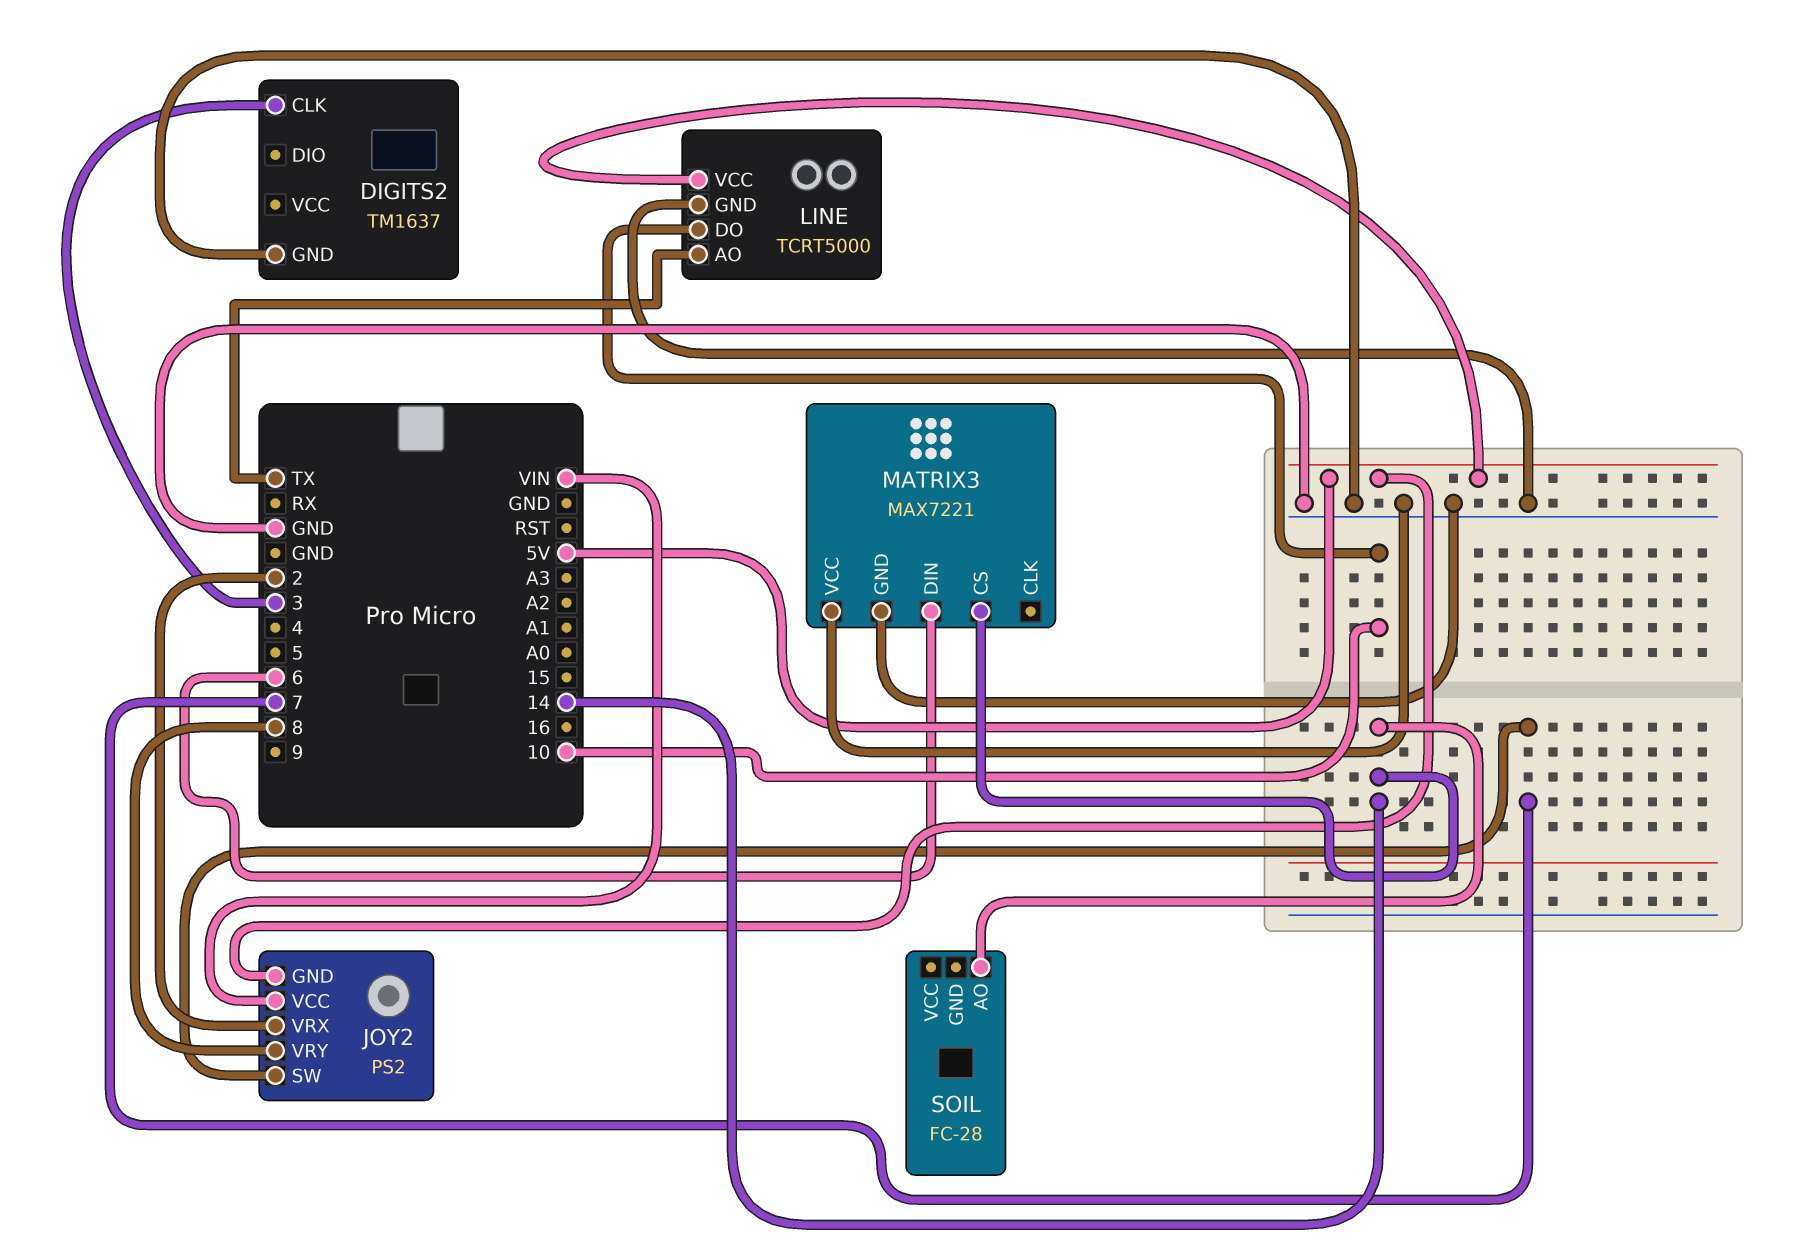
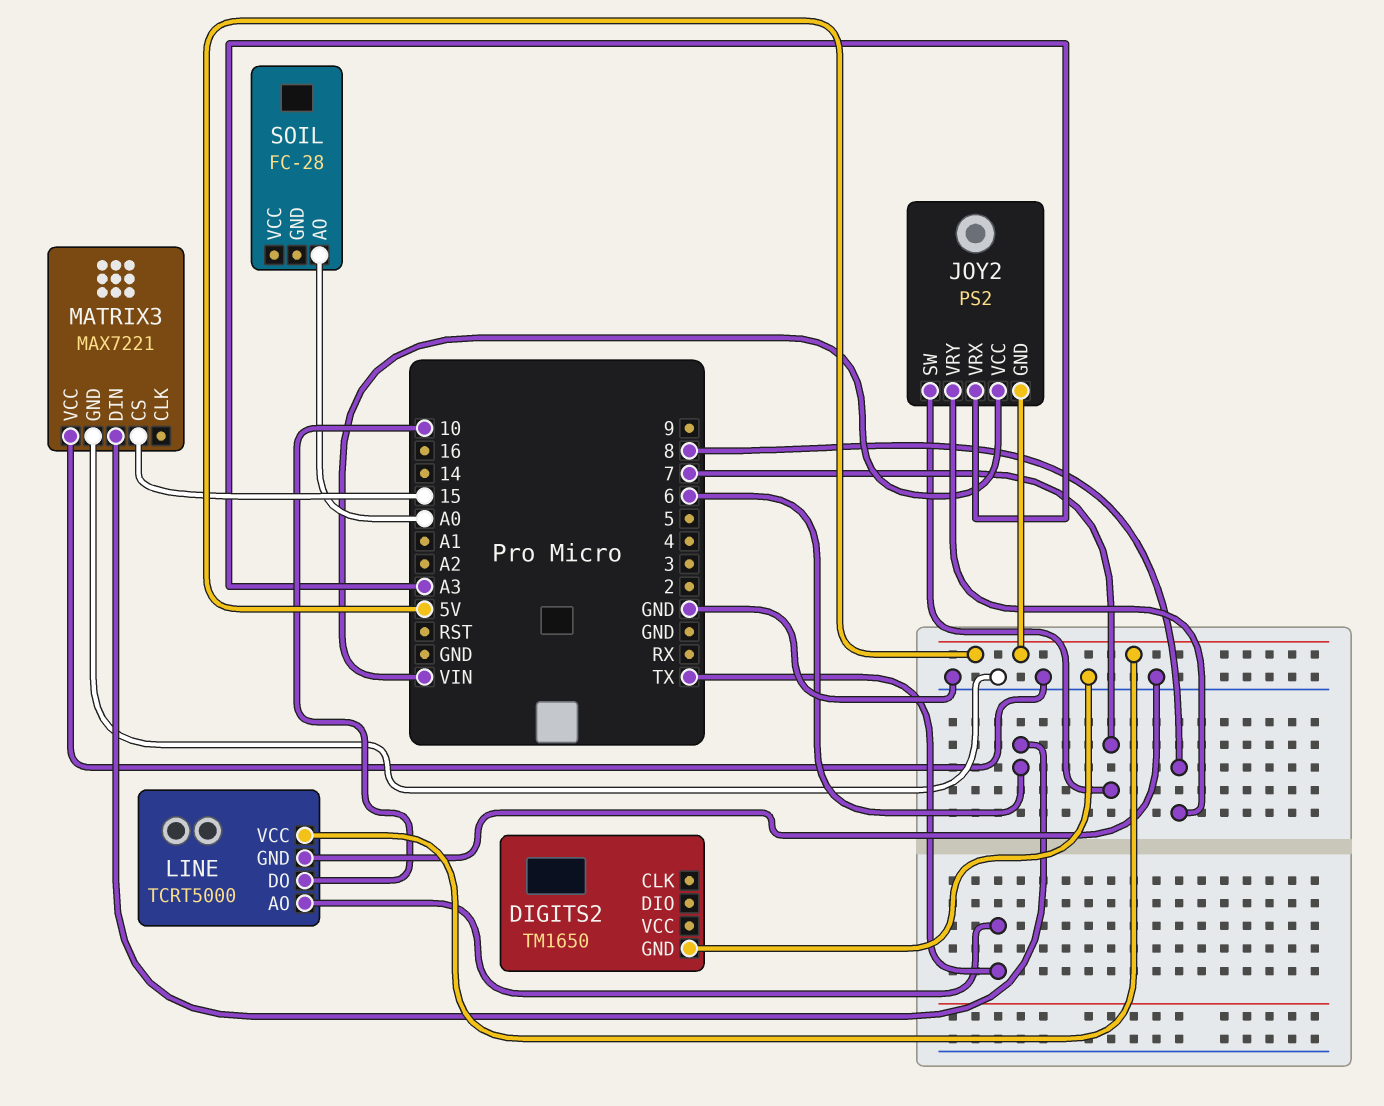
DIGITS2: TM1637 -> TM1650
DIGITS2 pin CLK: 3 -> none
JOY2 pin VRX: 2 -> A3
MATRIX3 pin CS: 14 -> 15
SOIL pin AO: 14 -> A0

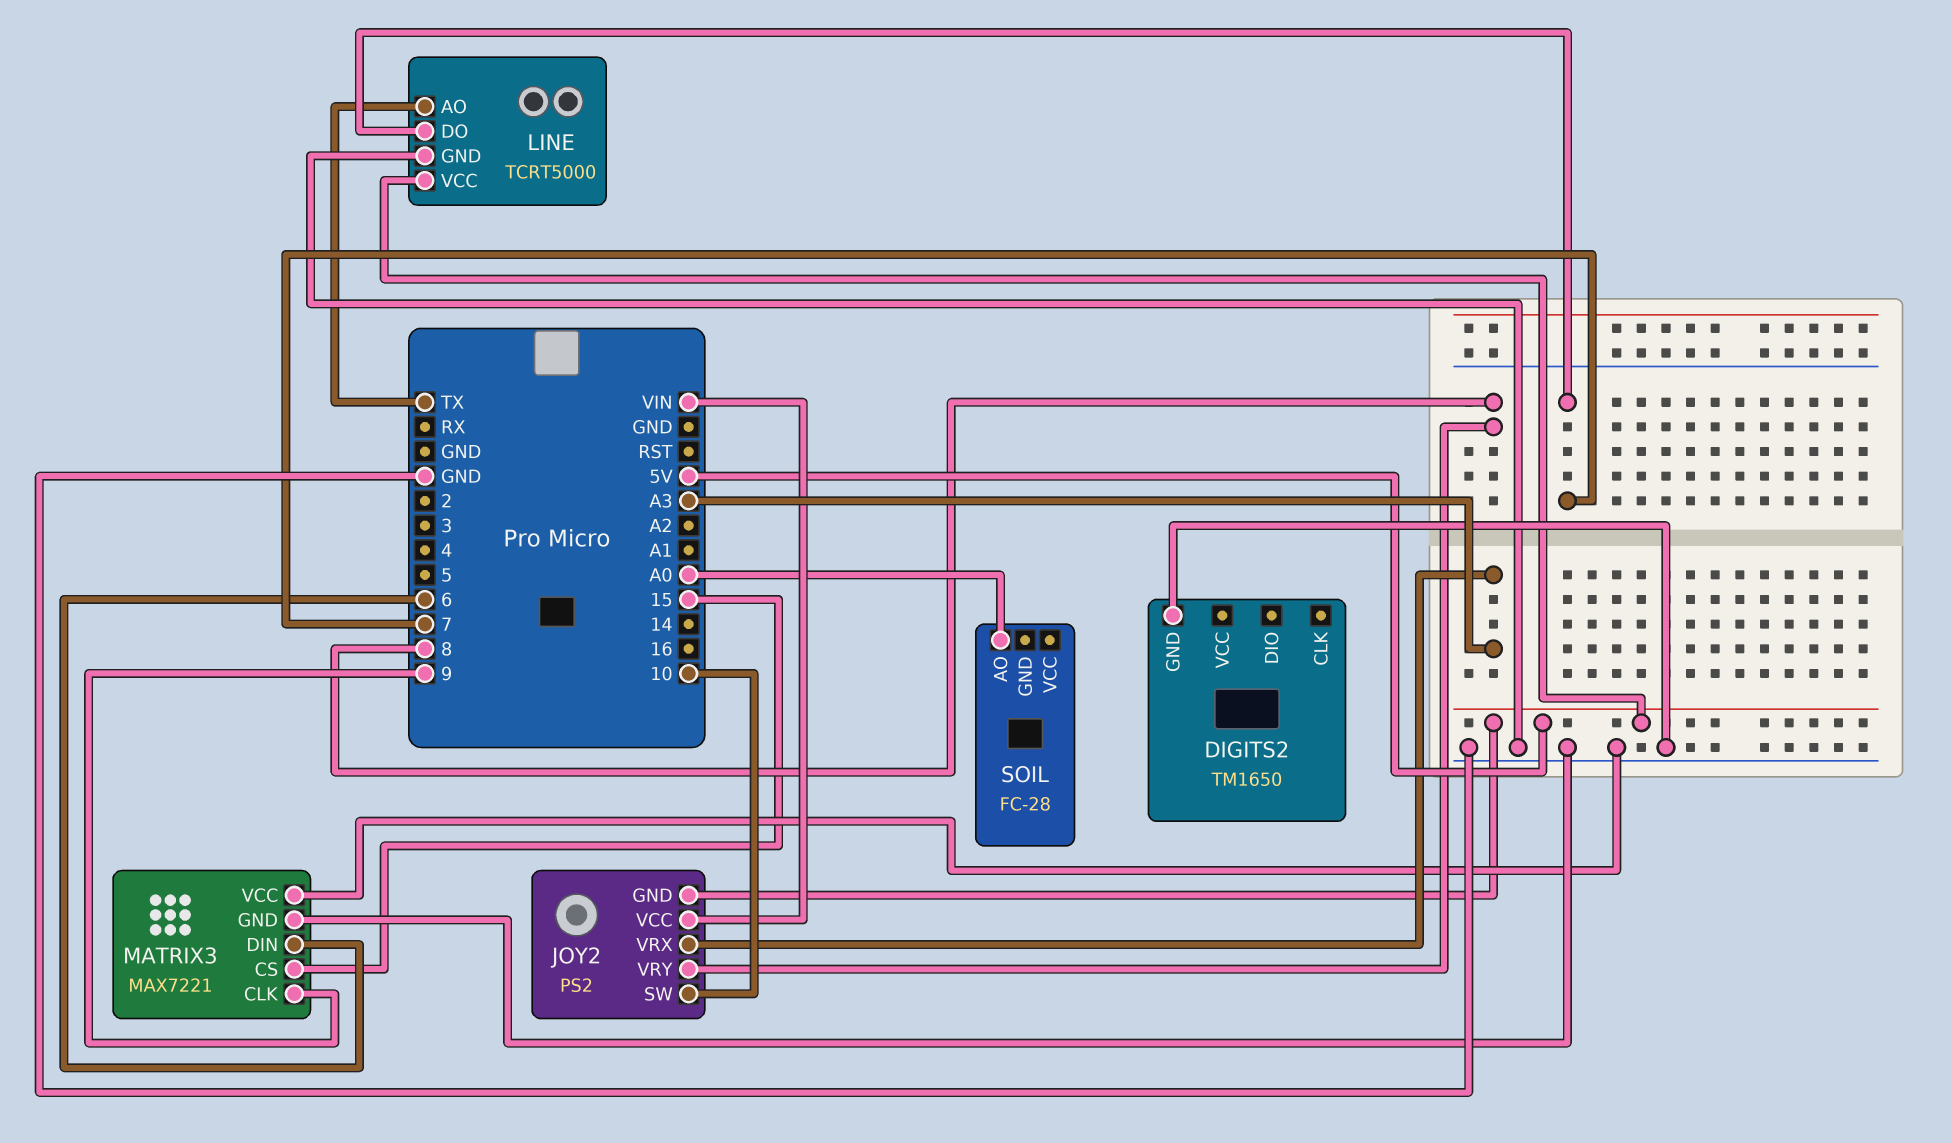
JOY2 pin SW: 7 -> 10
LINE pin DO: 10 -> 7
MATRIX3 pin CLK: none -> 9

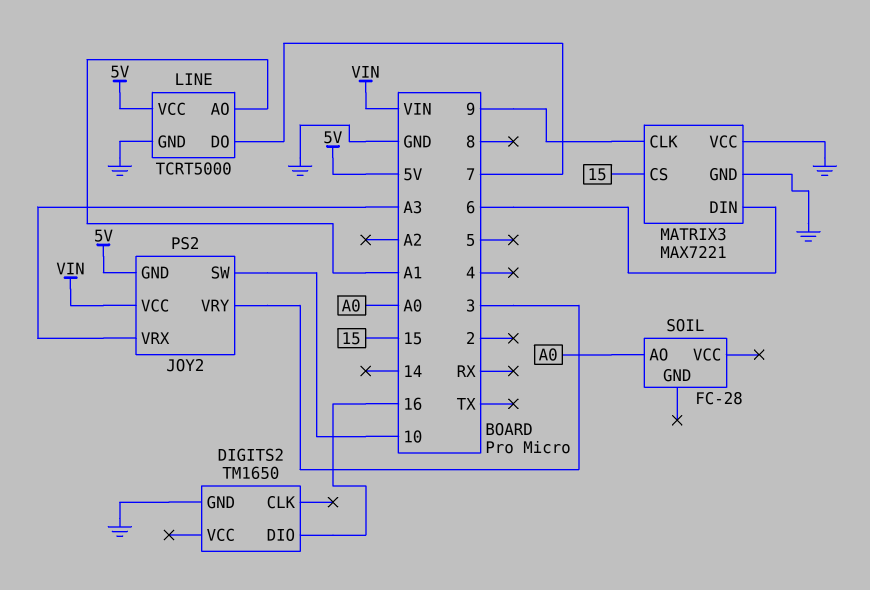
DIGITS2 pin DIO: none -> 16
JOY2 pin VRY: 8 -> 3
LINE pin AO: TX -> A1

